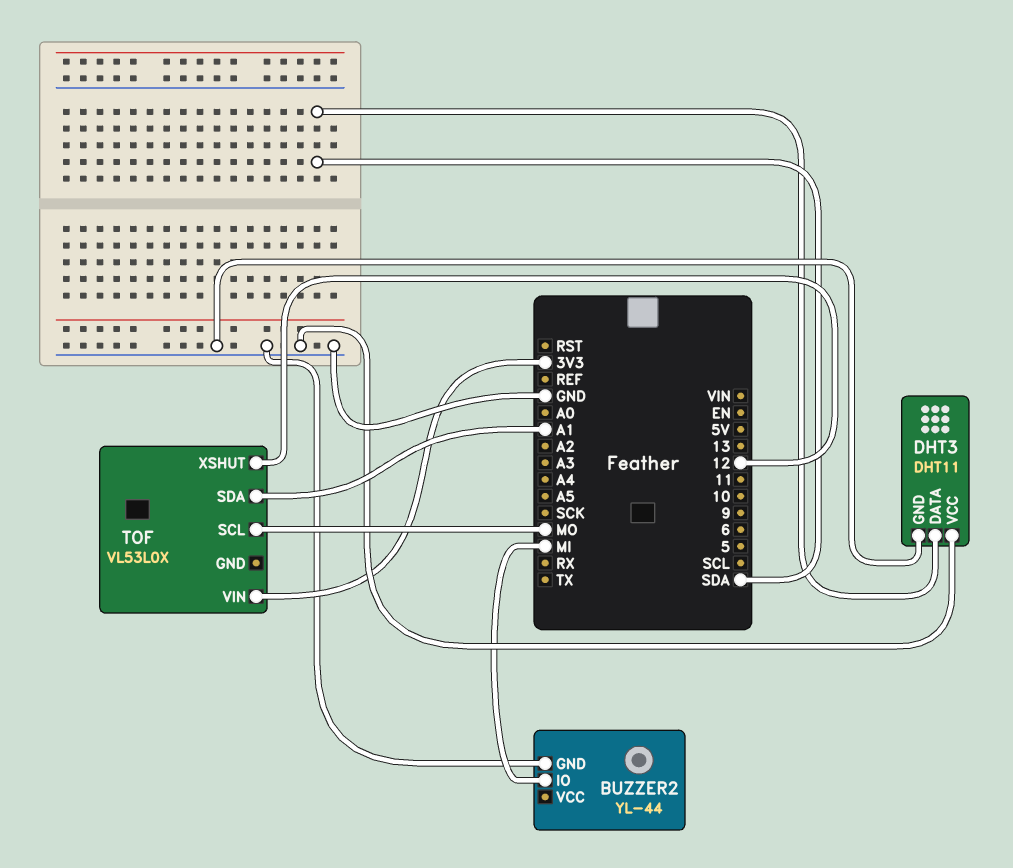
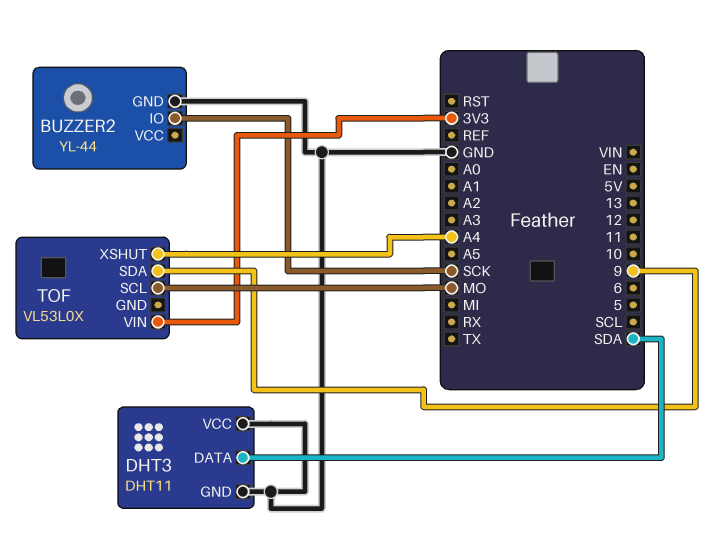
BUZZER2 pin IO: MI -> SCK
TOF pin SDA: A1 -> 9
TOF pin XSHUT: 12 -> A4

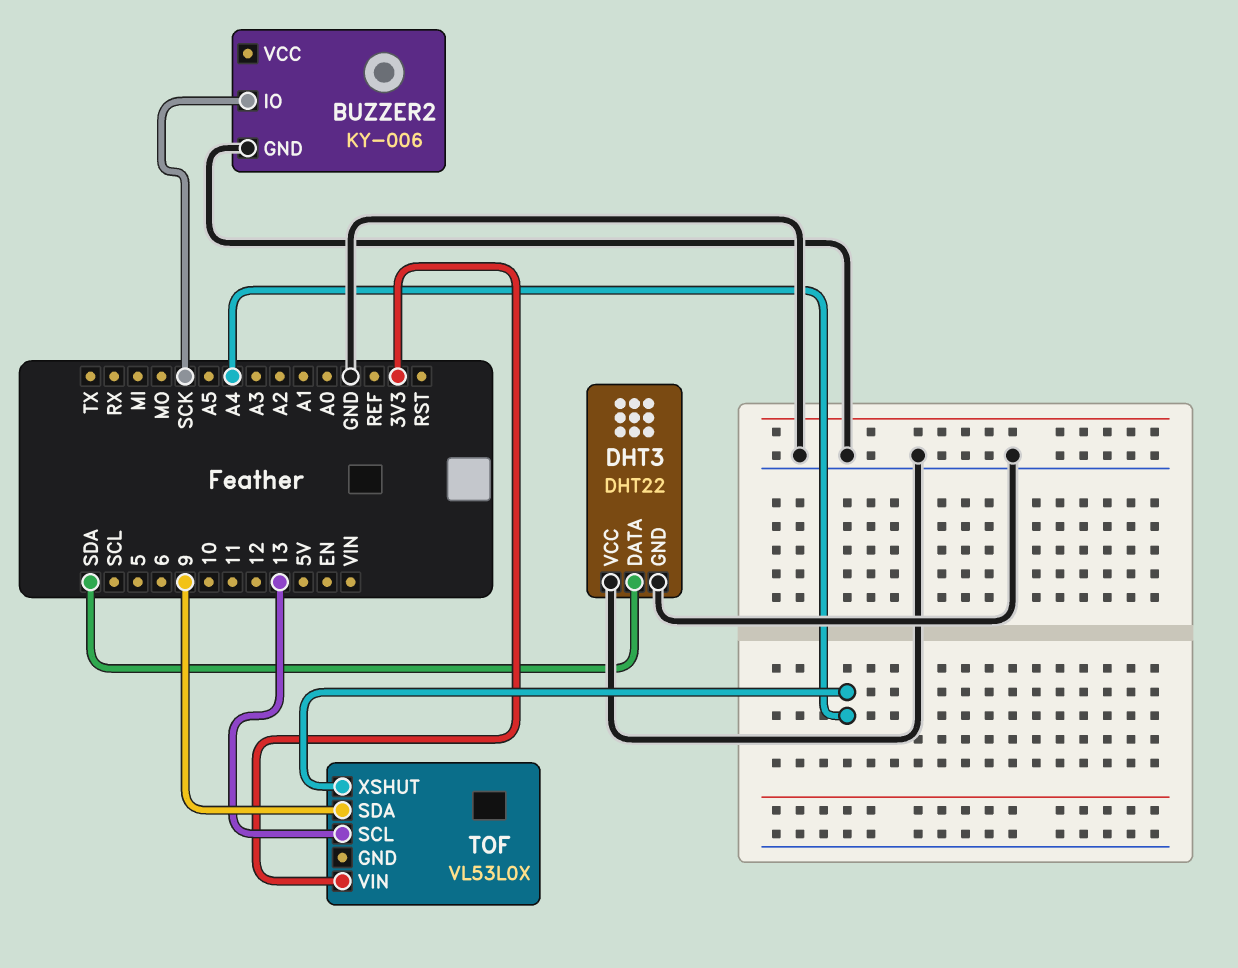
BUZZER2: YL-44 -> KY-006
DHT3: DHT11 -> DHT22
TOF pin SCL: MO -> 13

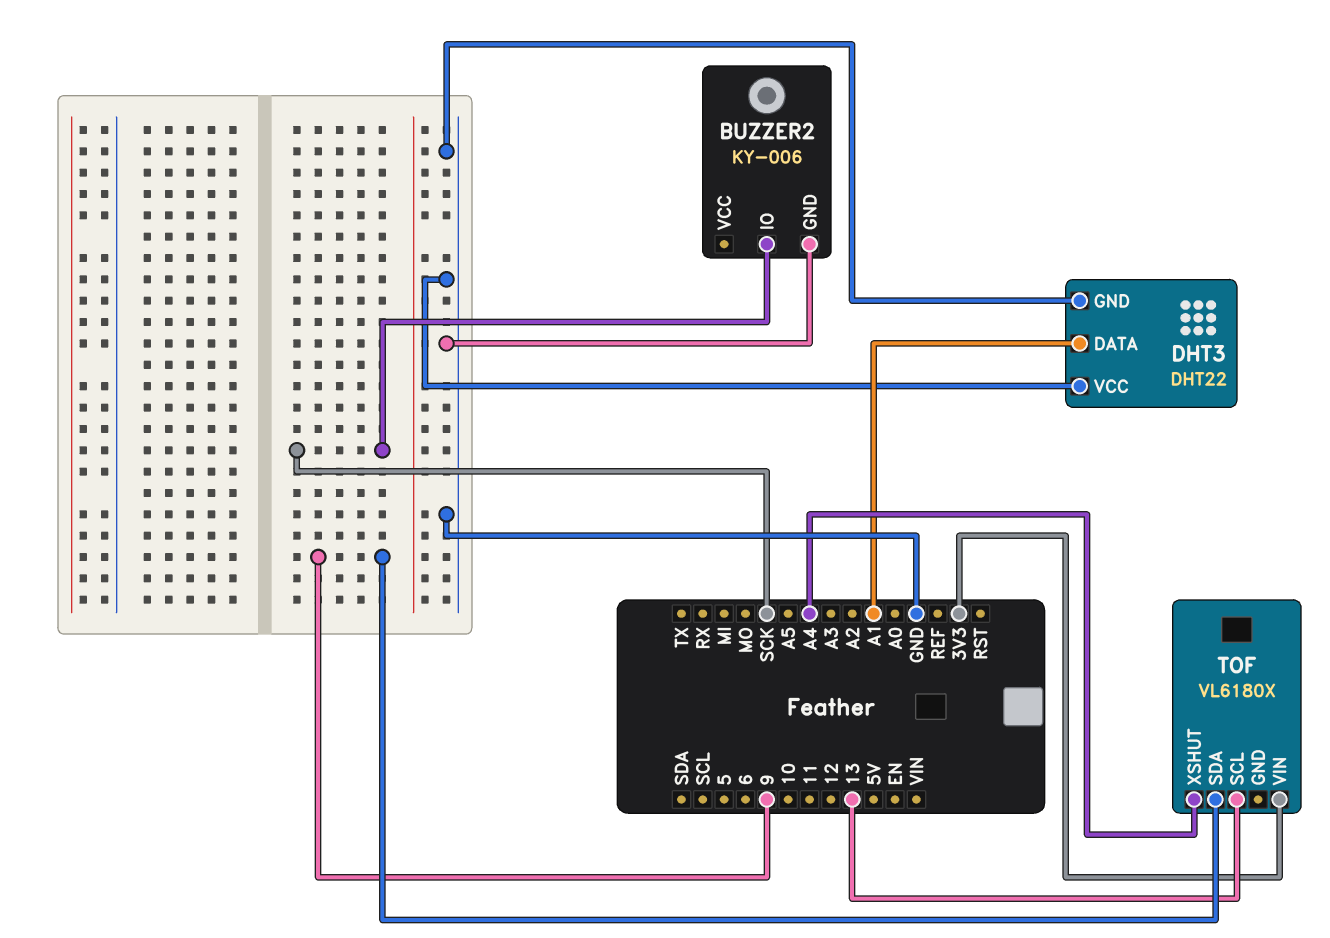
DHT3 pin DATA: SDA -> A1
TOF: VL53L0X -> VL6180X

